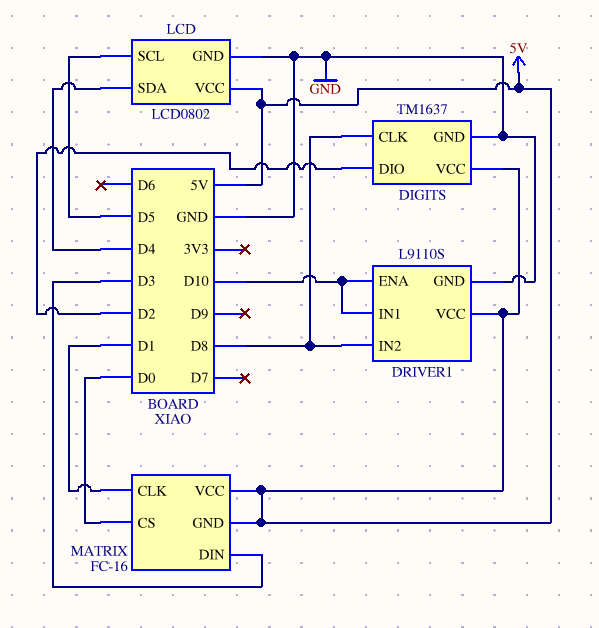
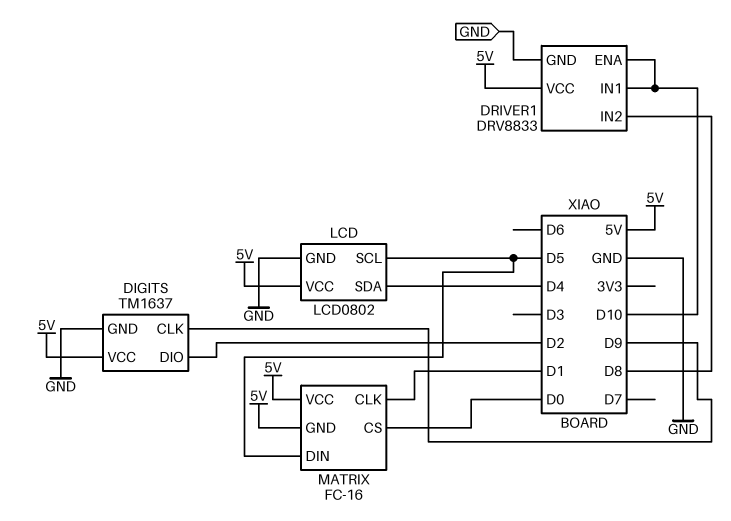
DIGITS pin CLK: D8 -> D9
DRIVER1: L9110S -> DRV8833
MATRIX pin DIN: D3 -> D5

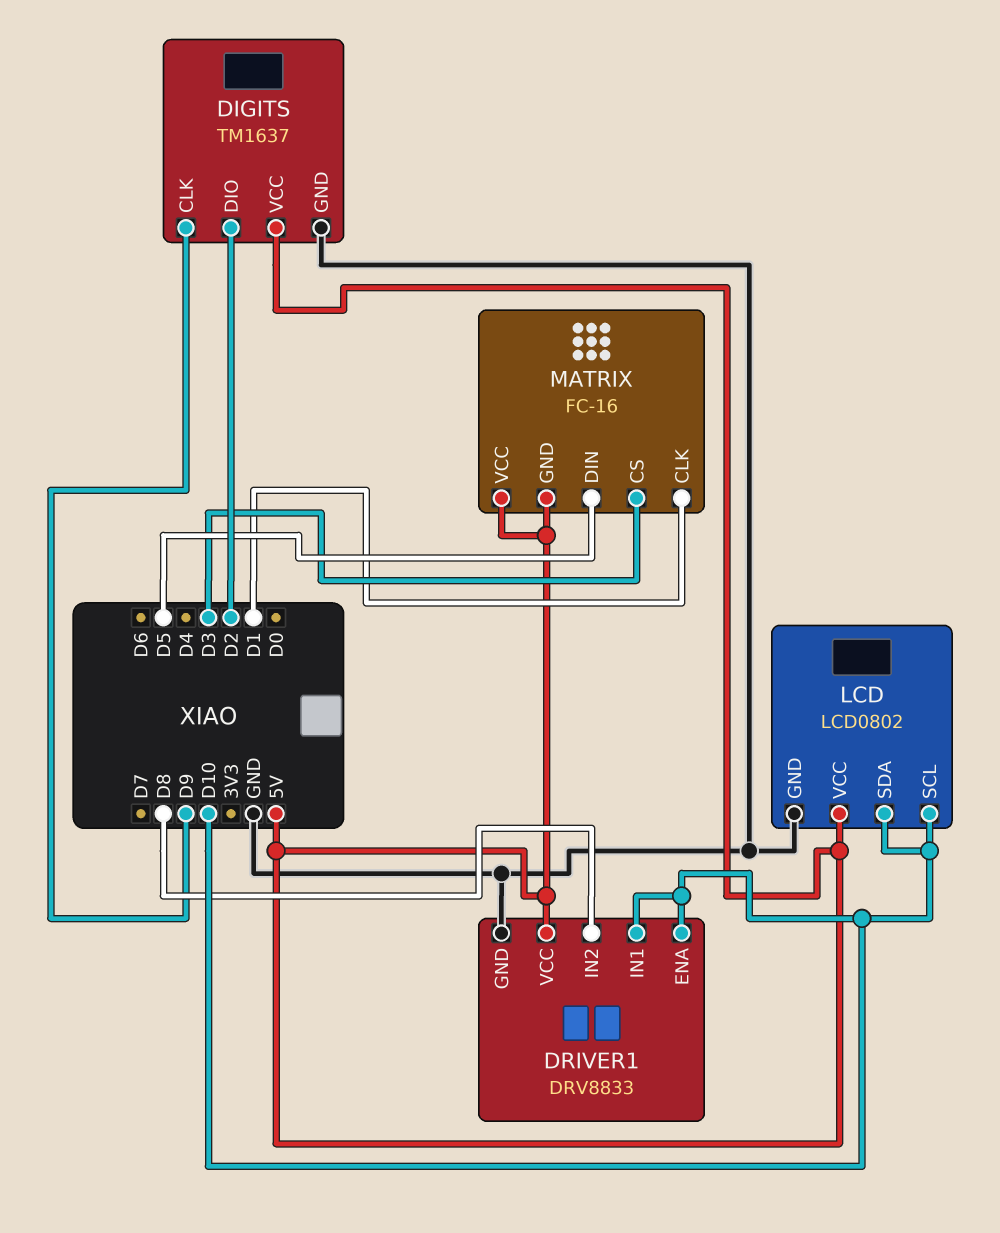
LCD pin SCL: D5 -> D10
LCD pin SDA: D4 -> D10
MATRIX pin CS: D0 -> D3

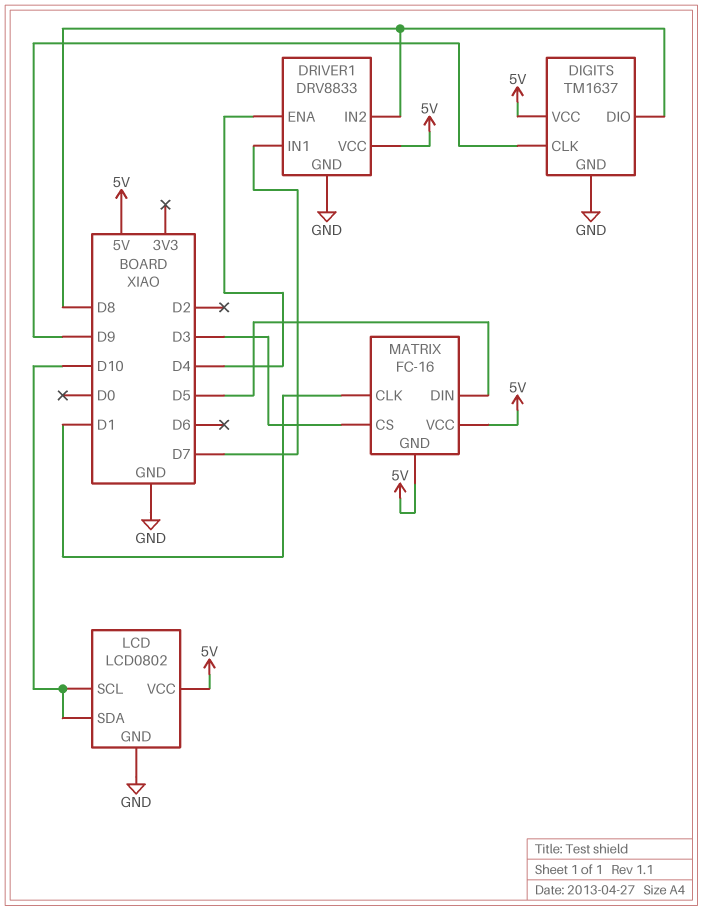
DIGITS pin DIO: D2 -> D8
DRIVER1 pin ENA: D10 -> D4
DRIVER1 pin IN1: D10 -> D7

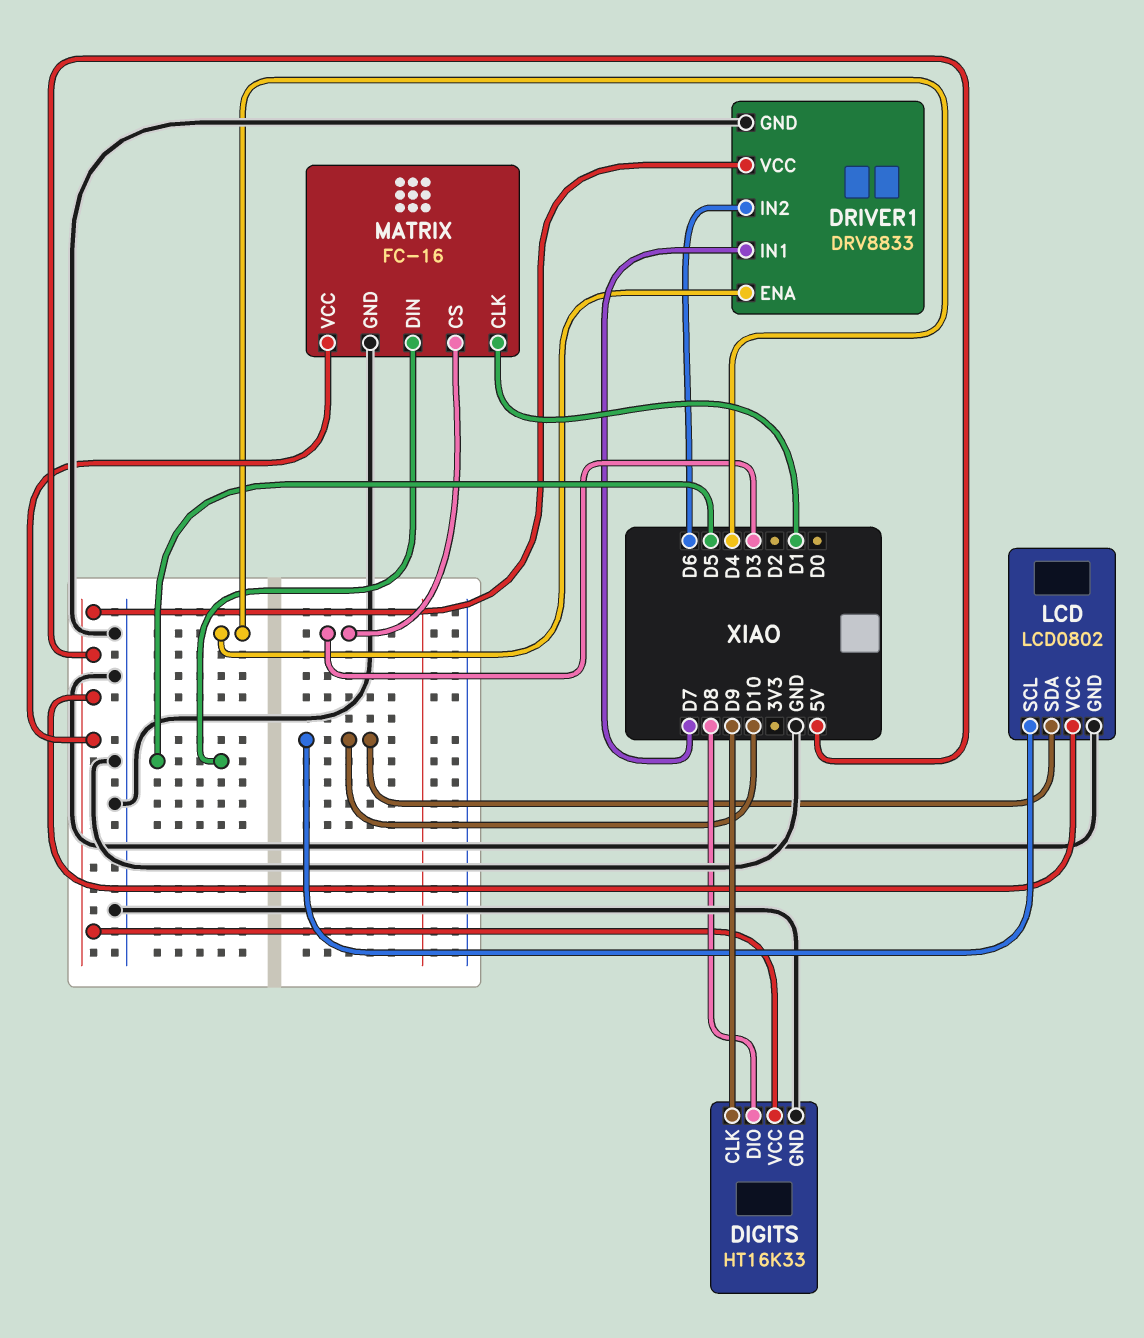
DIGITS: TM1637 -> HT16K33
DRIVER1 pin IN2: D8 -> D6
MATRIX pin GND: 5V -> GND

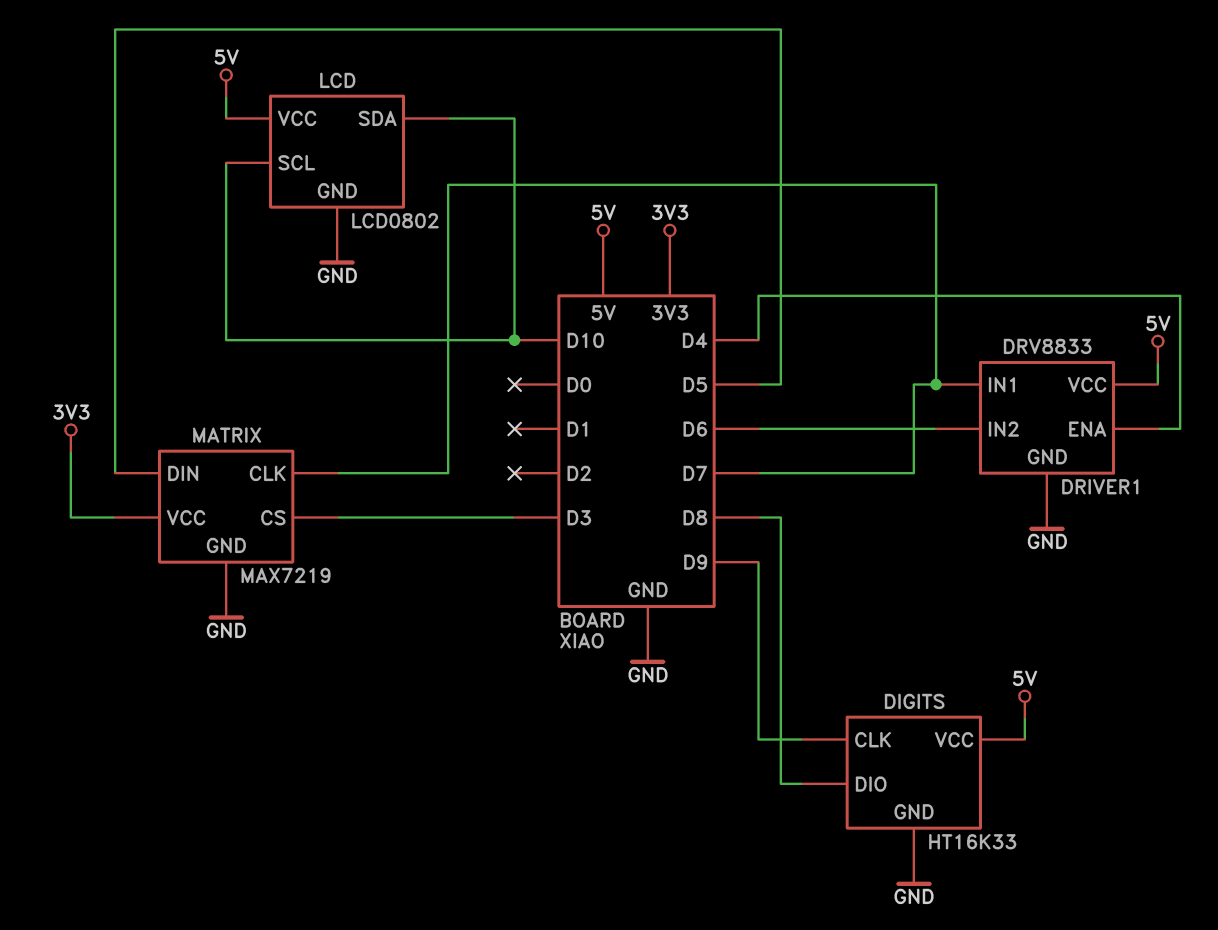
MATRIX: FC-16 -> MAX7219
MATRIX pin CLK: D1 -> D7
MATRIX pin VCC: 5V -> 3V3

